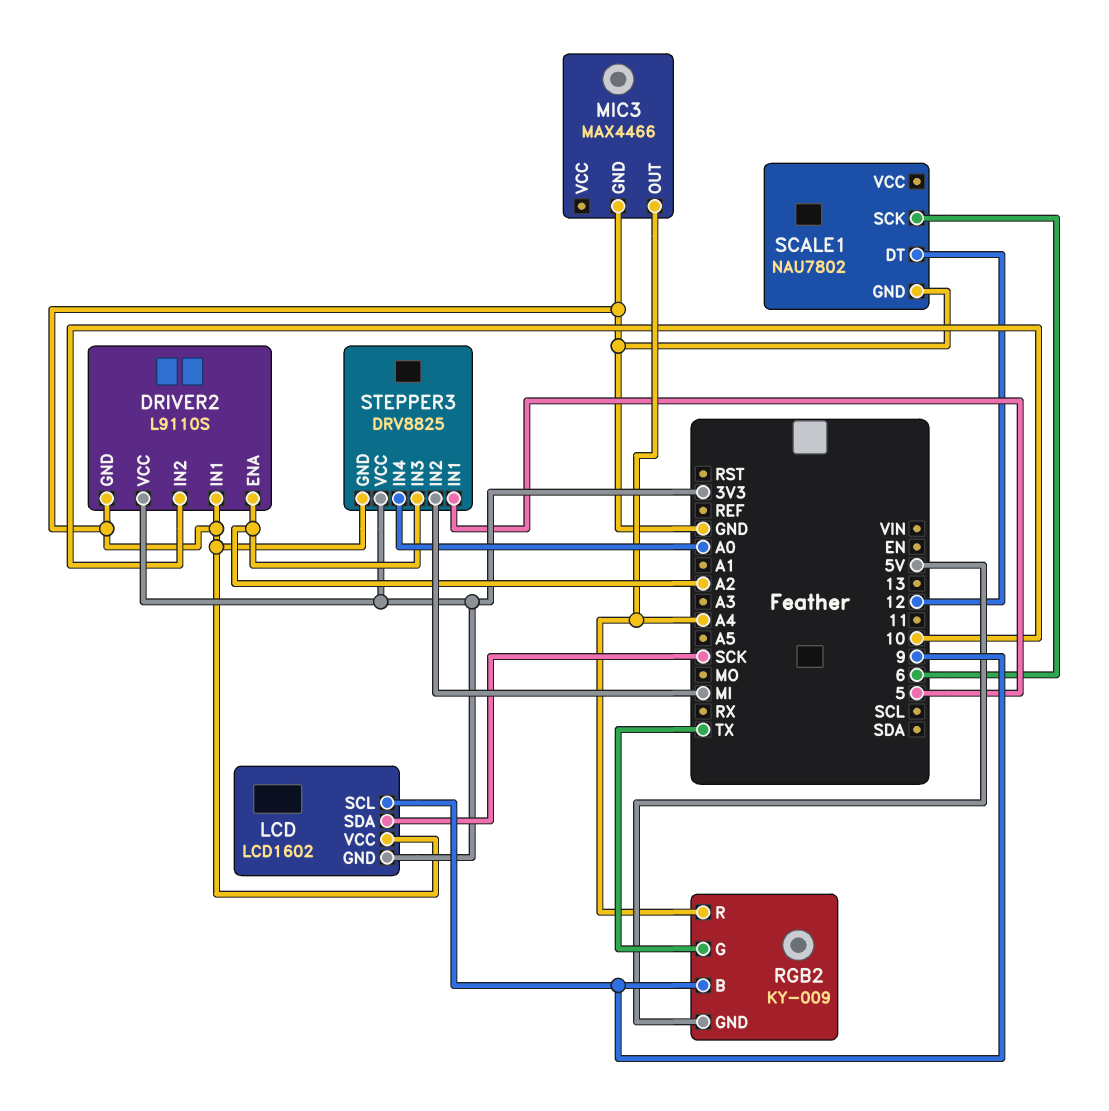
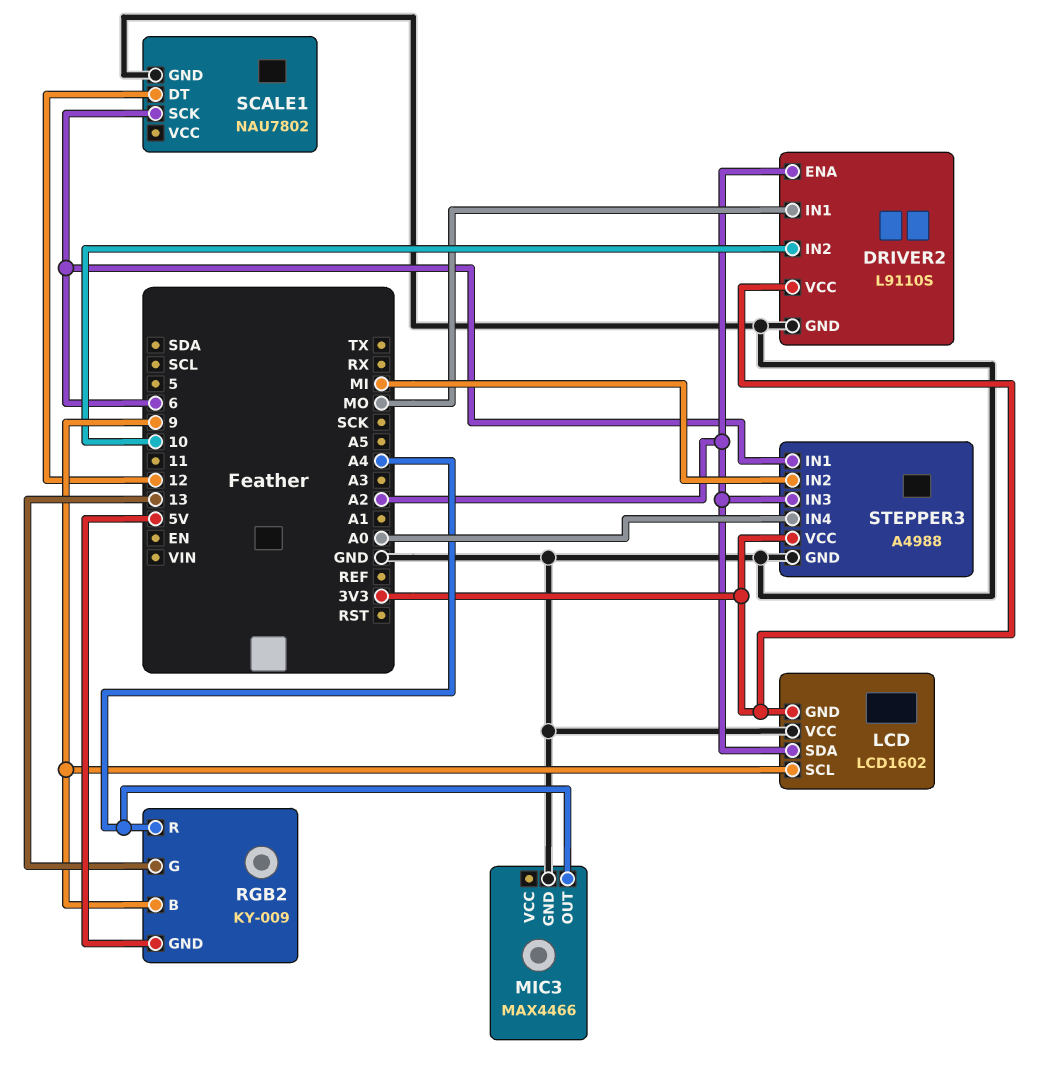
DRIVER2 pin IN1: GND -> MO
LCD pin SDA: SCK -> A2
RGB2 pin G: TX -> 13
STEPPER3: DRV8825 -> A4988
STEPPER3 pin IN1: 5 -> 6

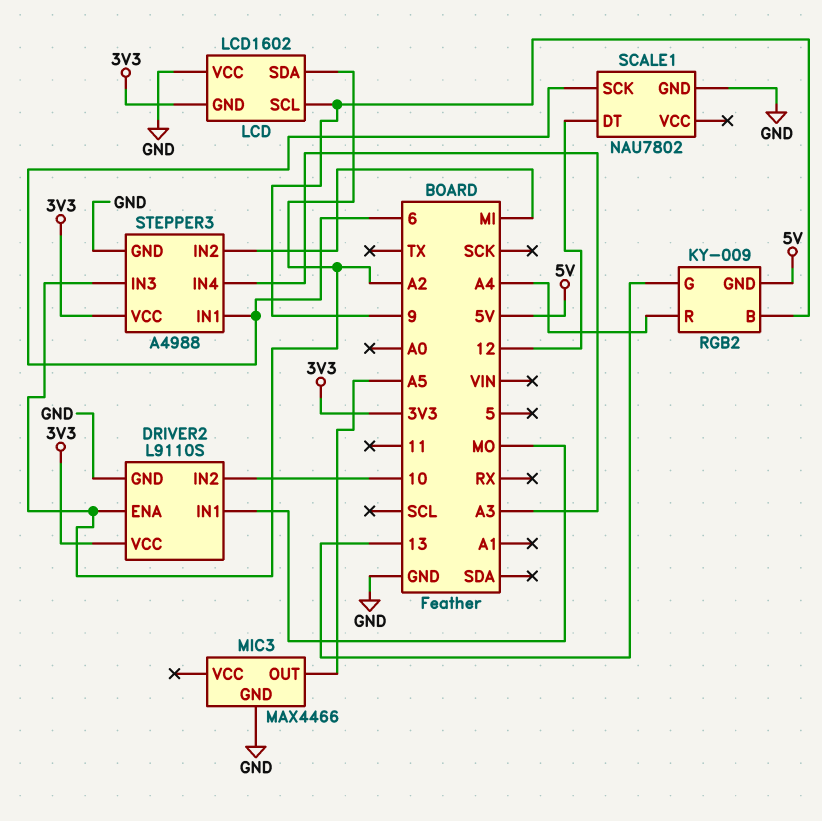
MIC3 pin OUT: A4 -> A5
STEPPER3 pin IN4: A0 -> A3

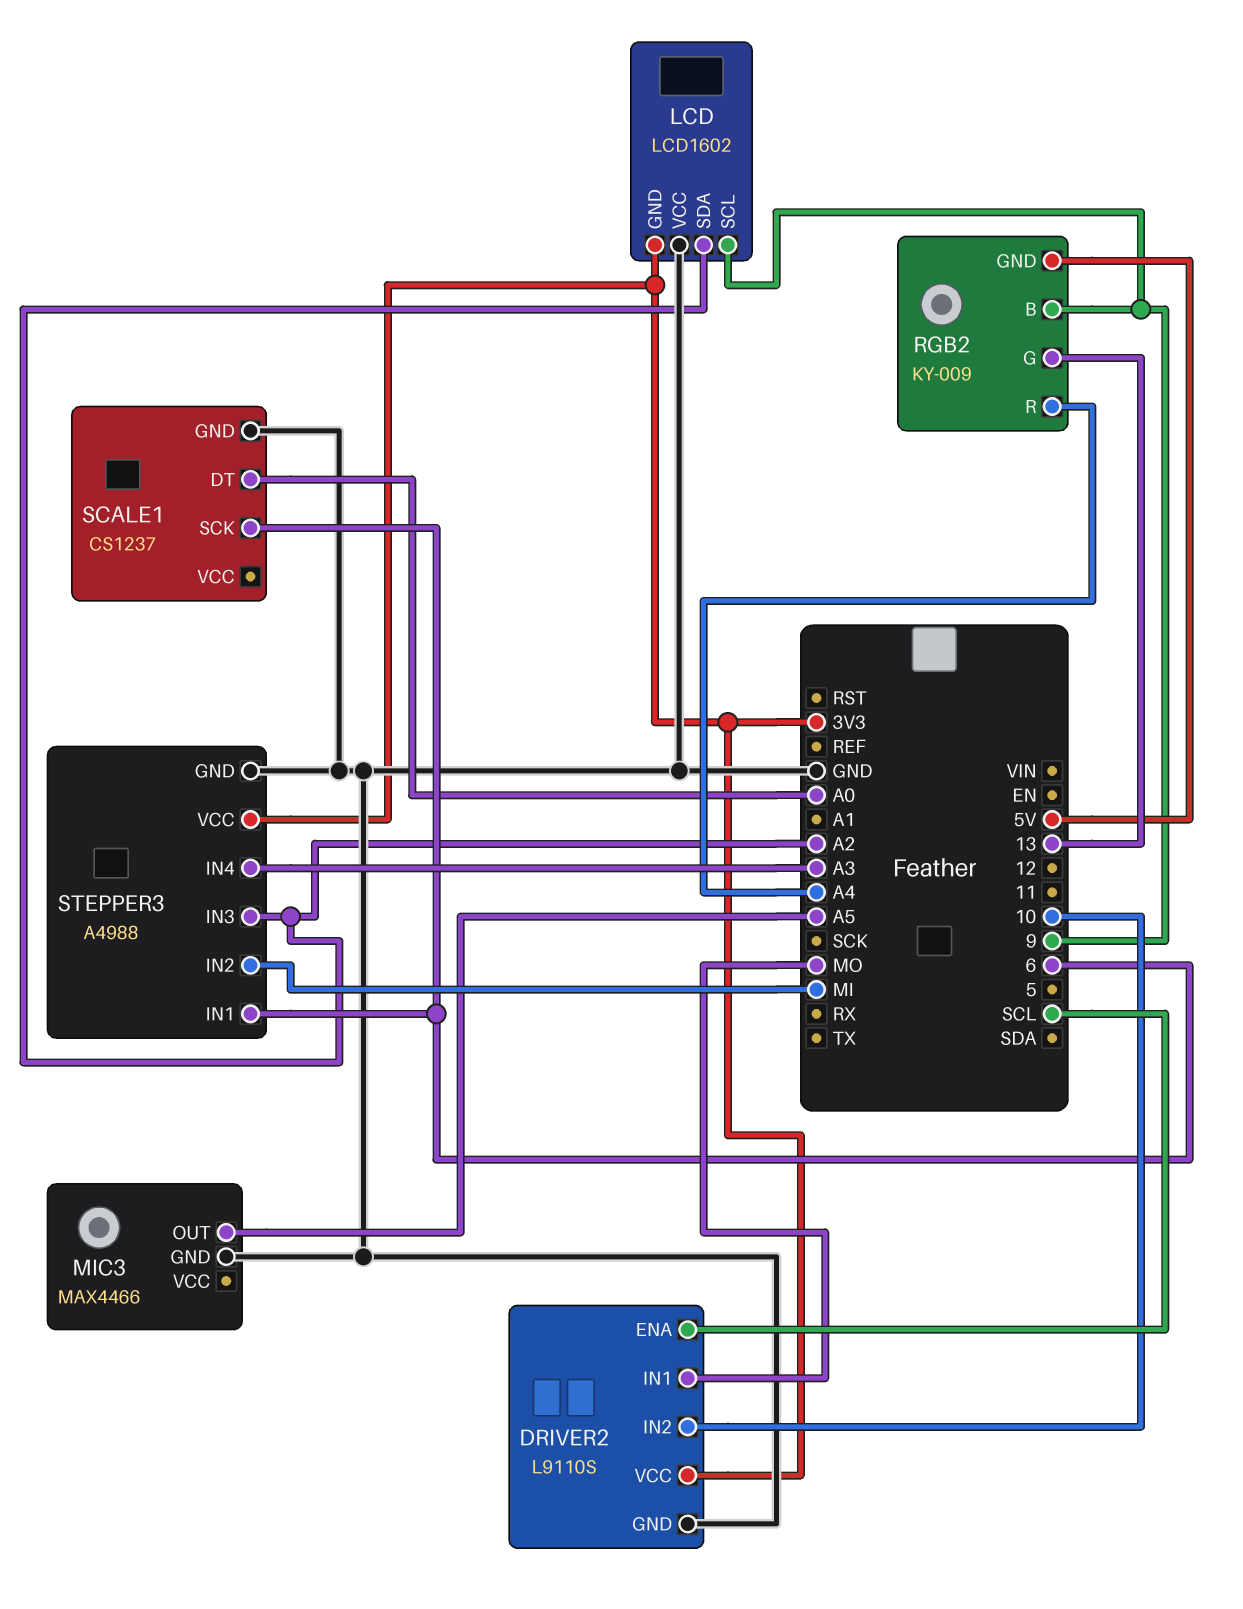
DRIVER2 pin ENA: A2 -> SCL
SCALE1: NAU7802 -> CS1237
SCALE1 pin DT: 12 -> A0

